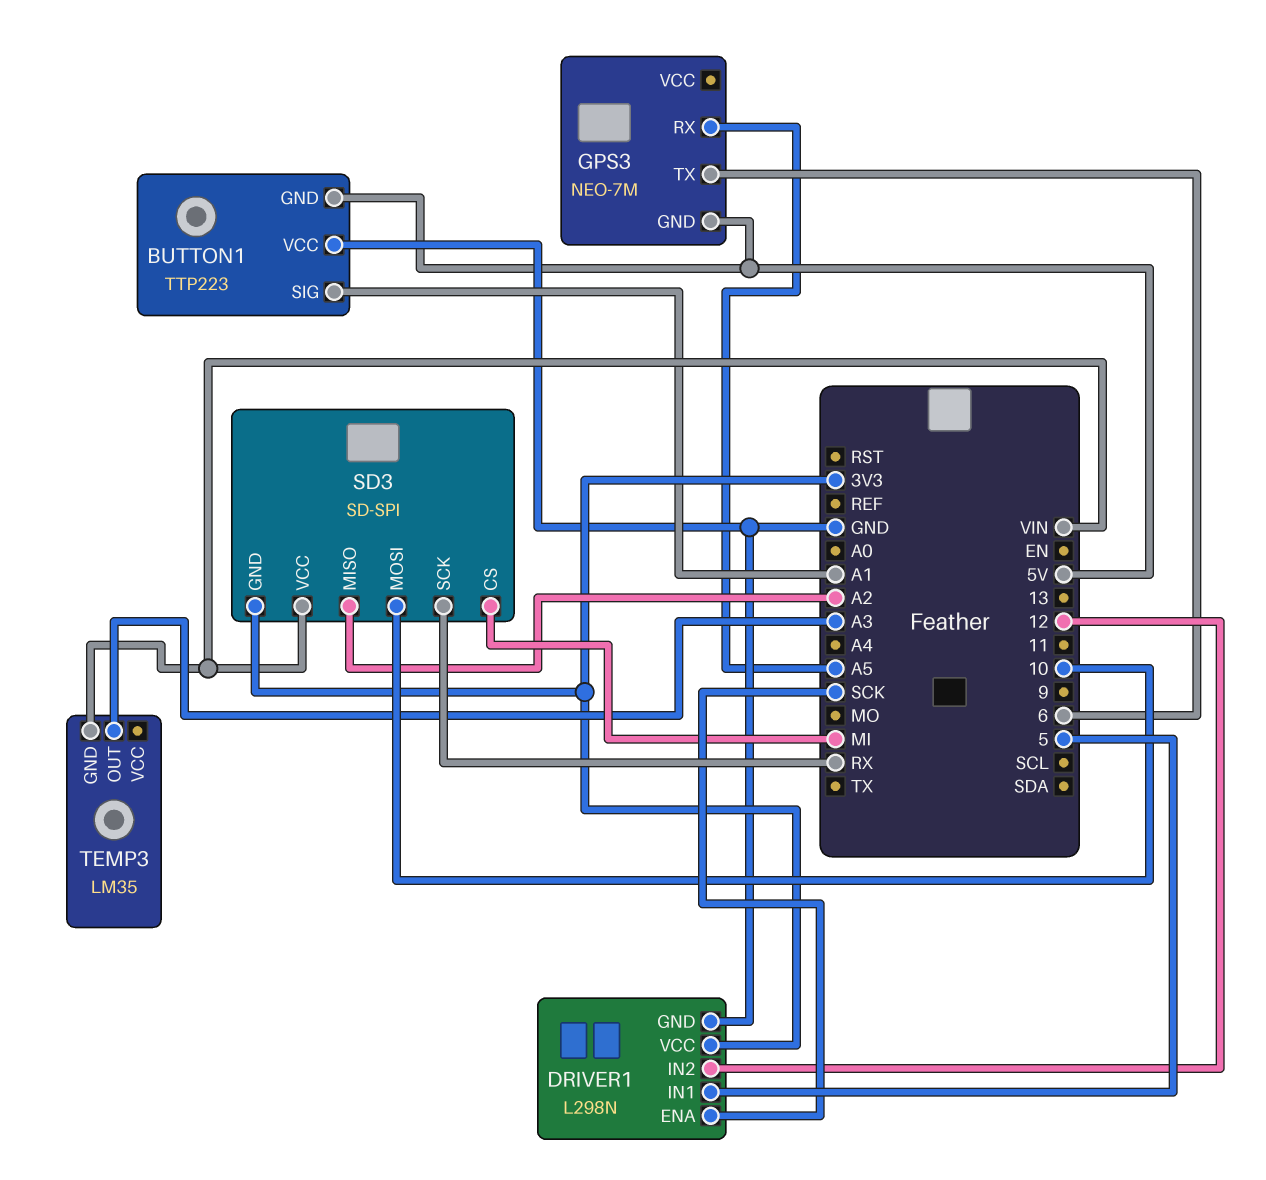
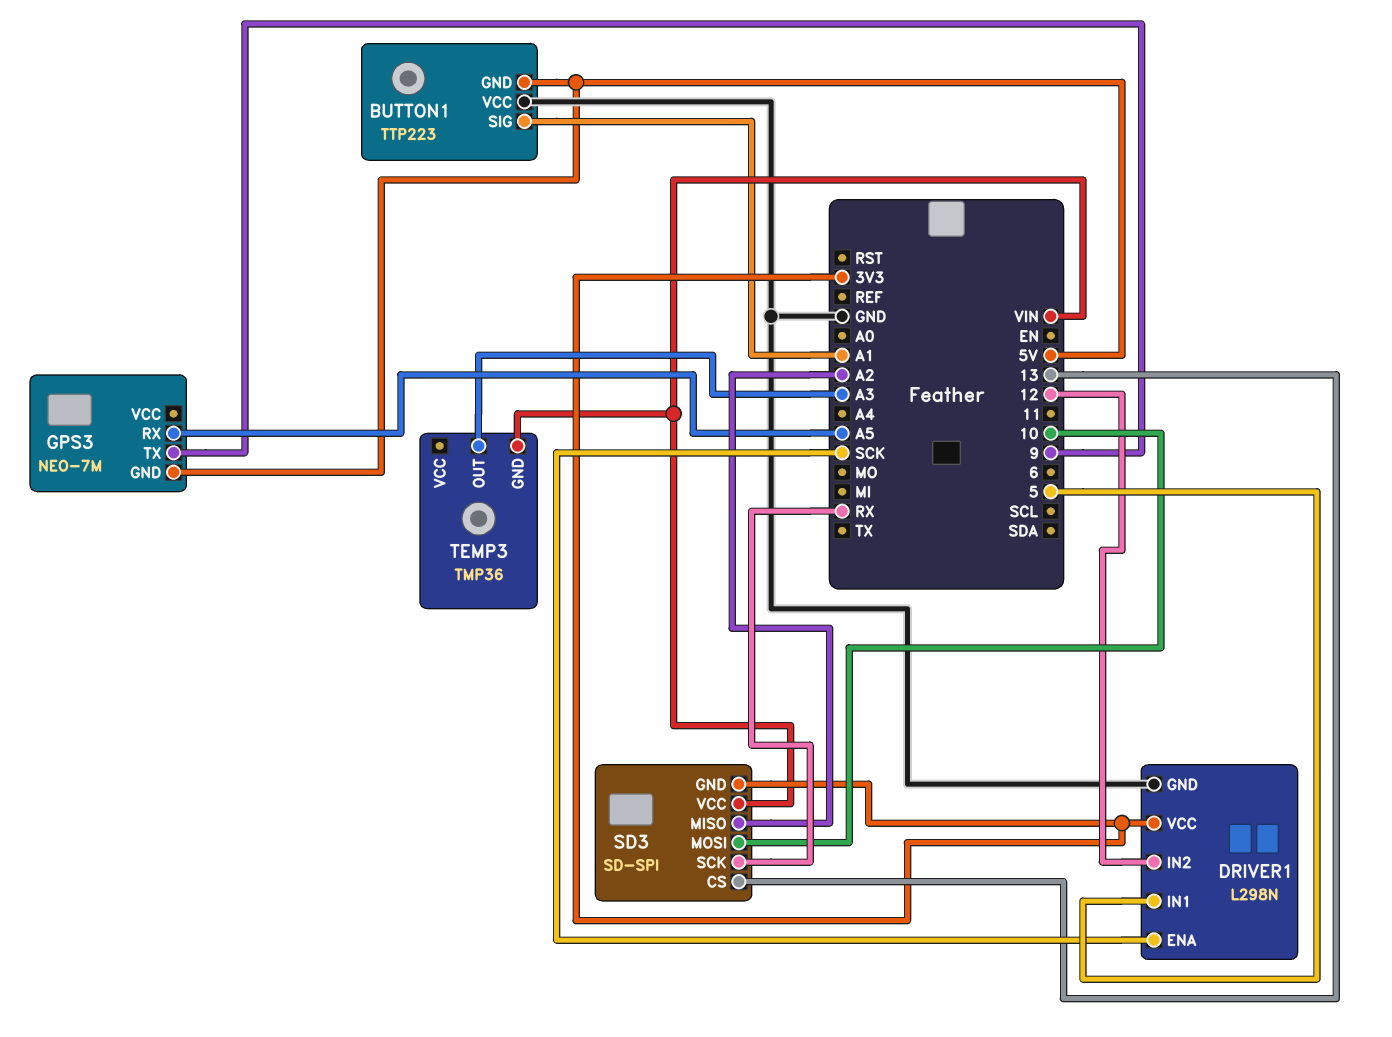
GPS3 pin TX: 6 -> 9
SD3 pin CS: MI -> 13
TEMP3: LM35 -> TMP36

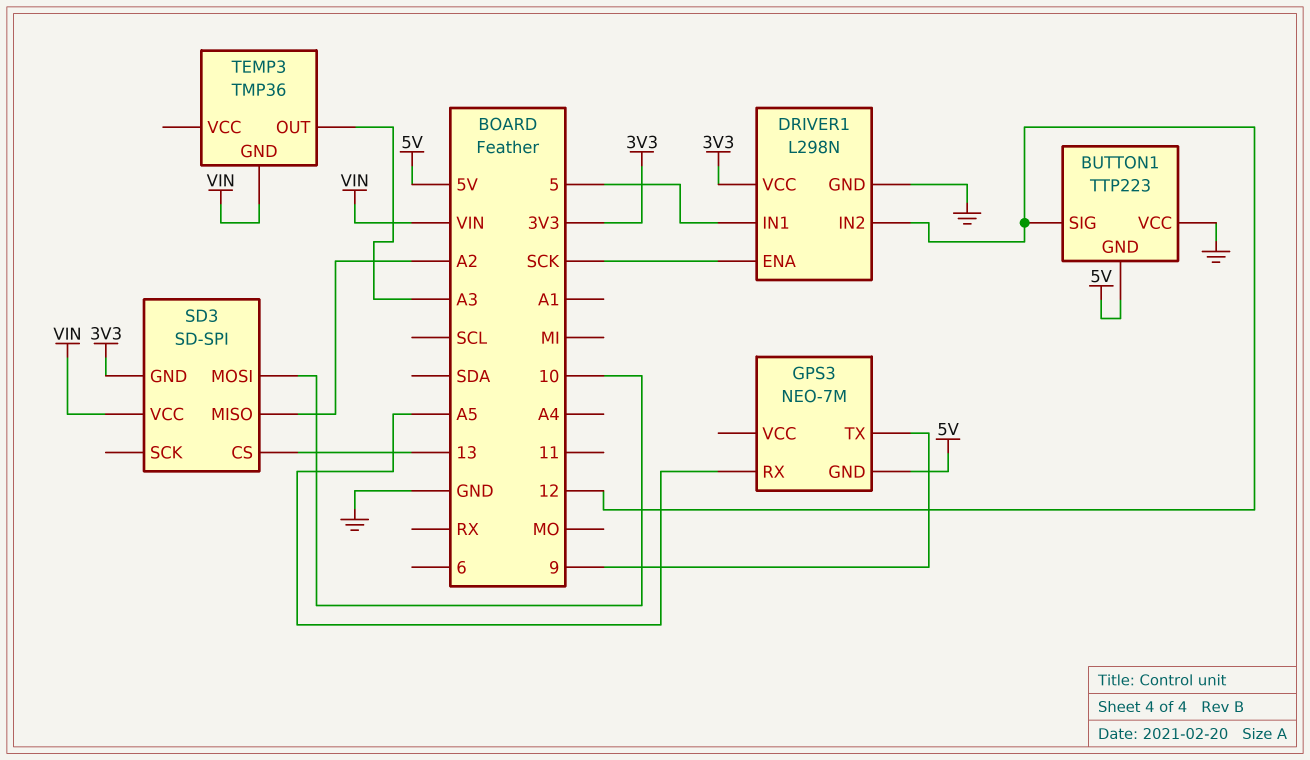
BUTTON1 pin SIG: A1 -> 12
SD3 pin SCK: RX -> none

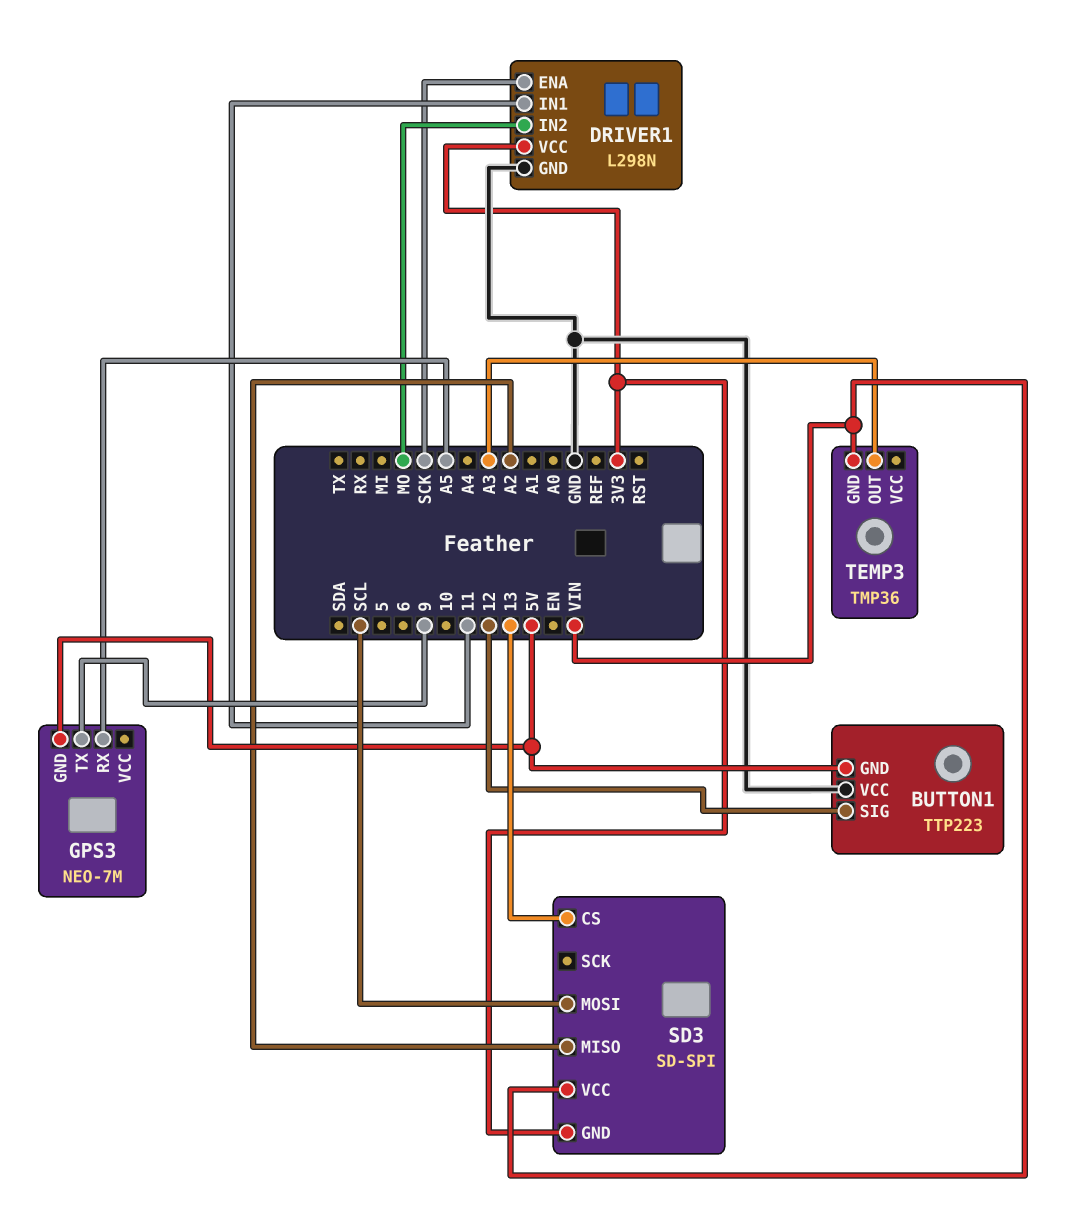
DRIVER1 pin IN1: 5 -> 11
DRIVER1 pin IN2: 12 -> MO
SD3 pin MOSI: 10 -> SCL

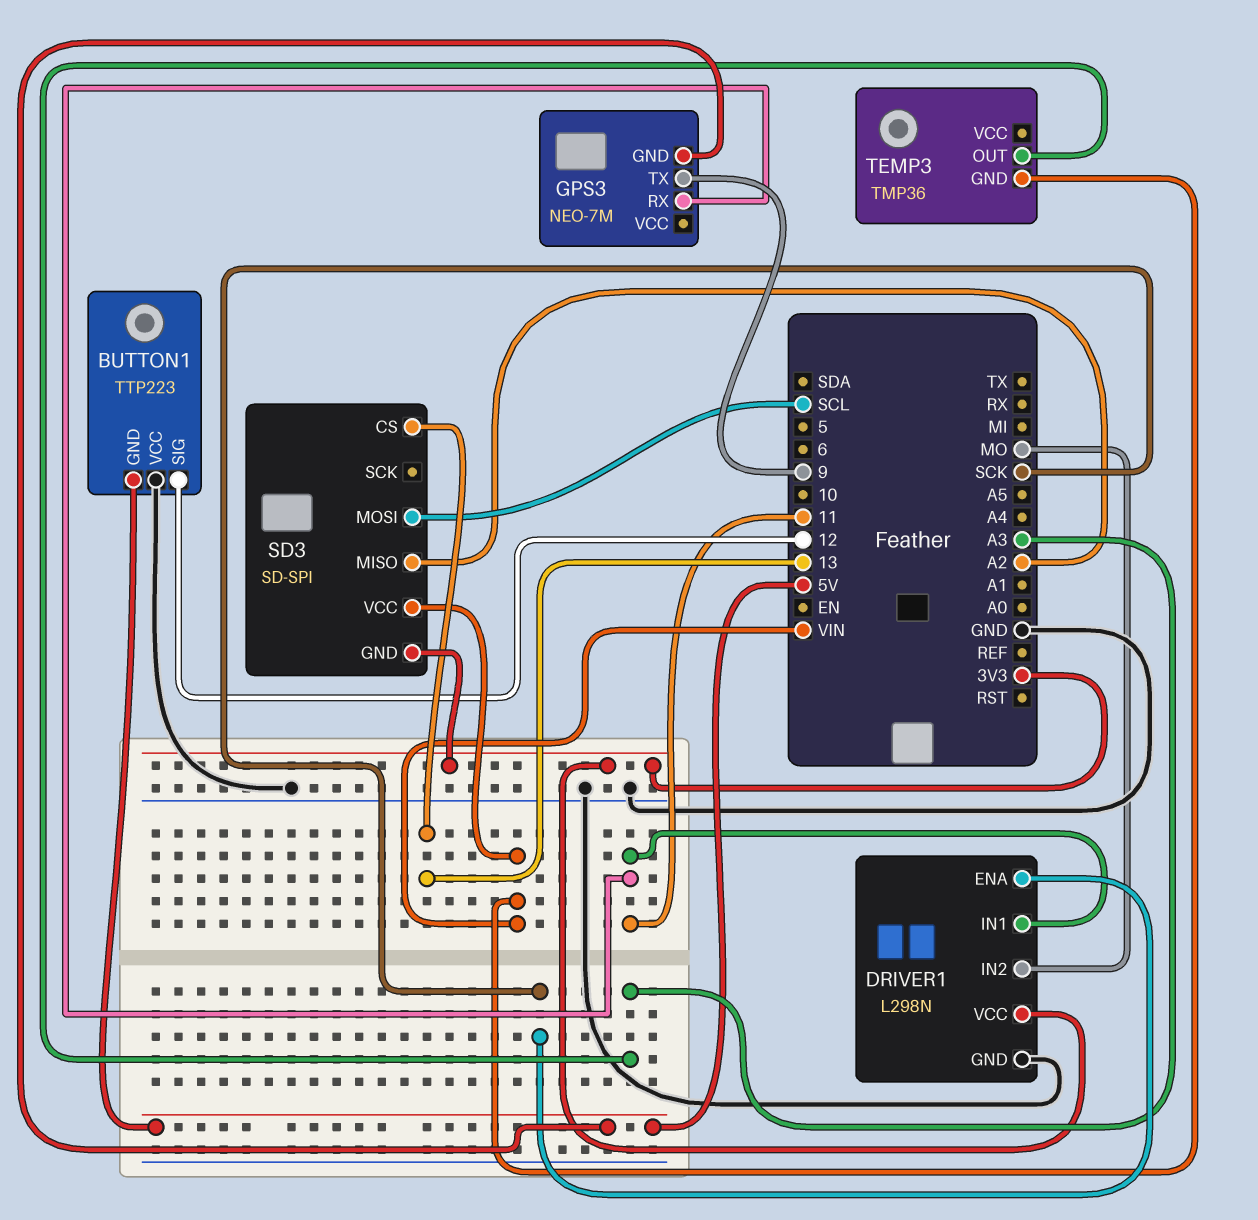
GPS3 pin RX: A5 -> 11

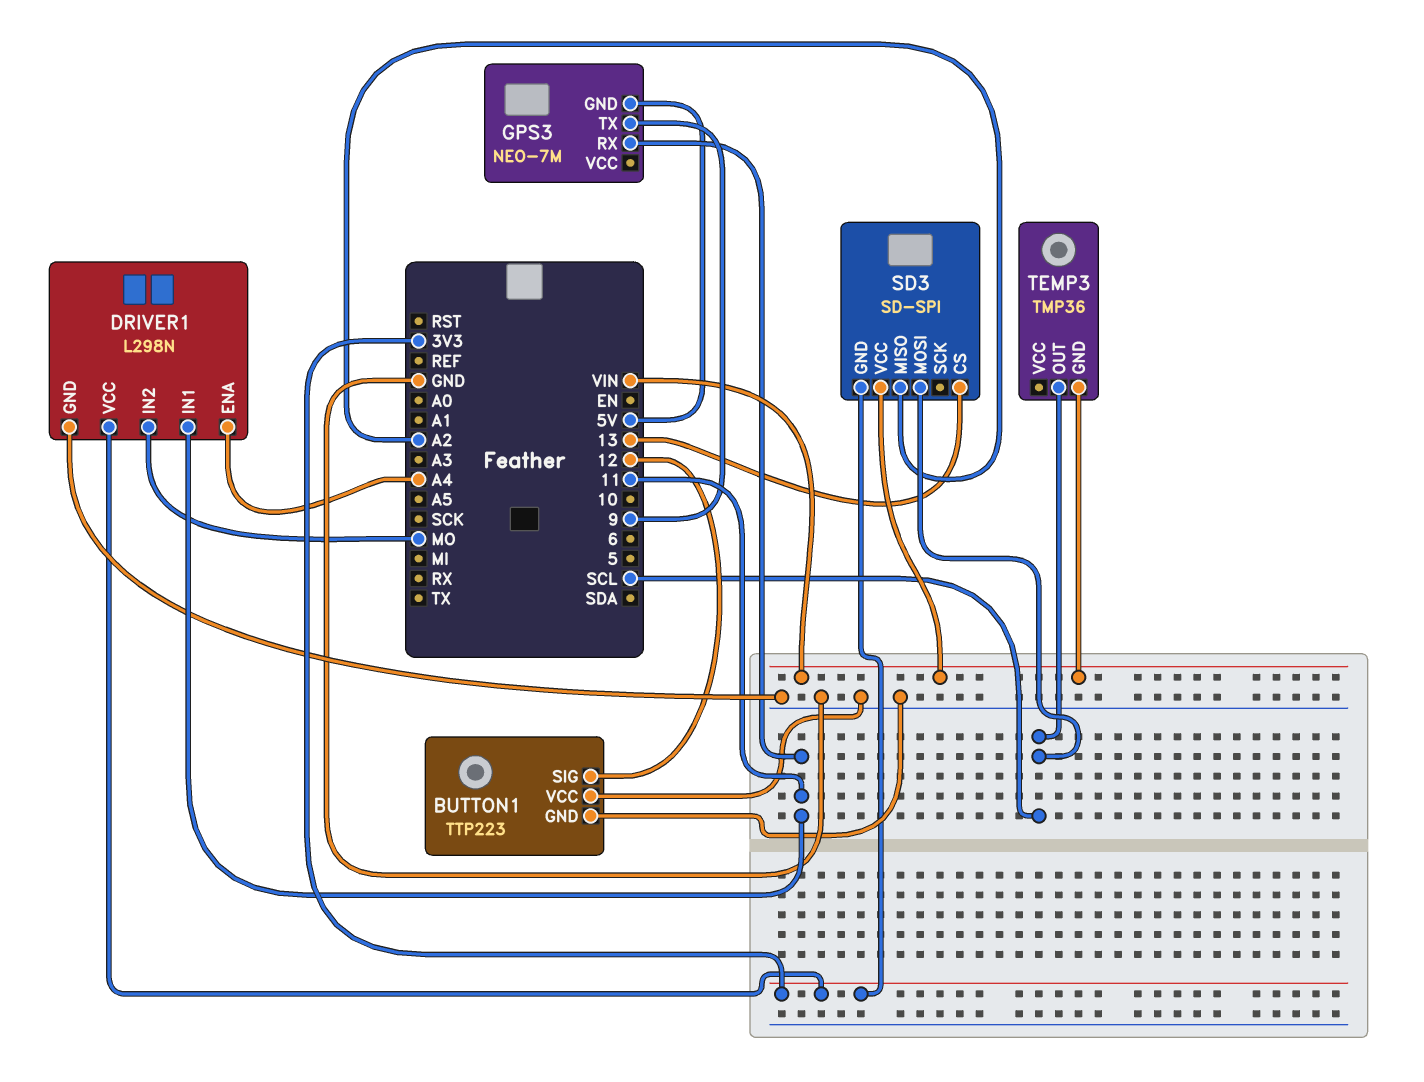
BUTTON1 pin GND: 5V -> GND
DRIVER1 pin ENA: SCK -> A4
TEMP3 pin OUT: A3 -> SCL

